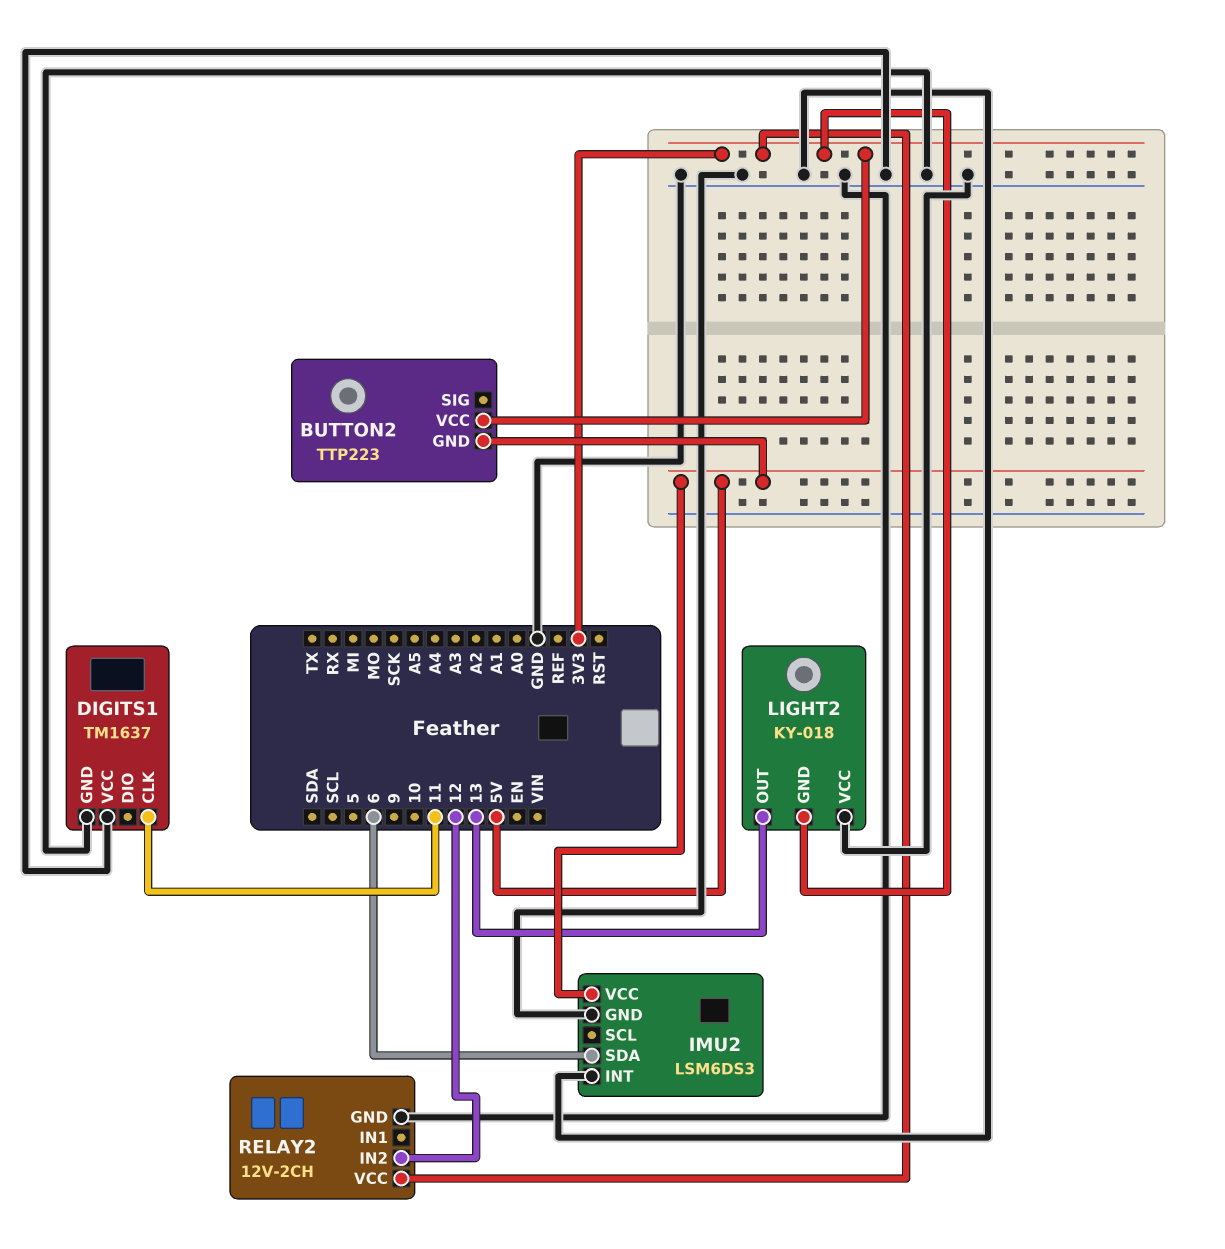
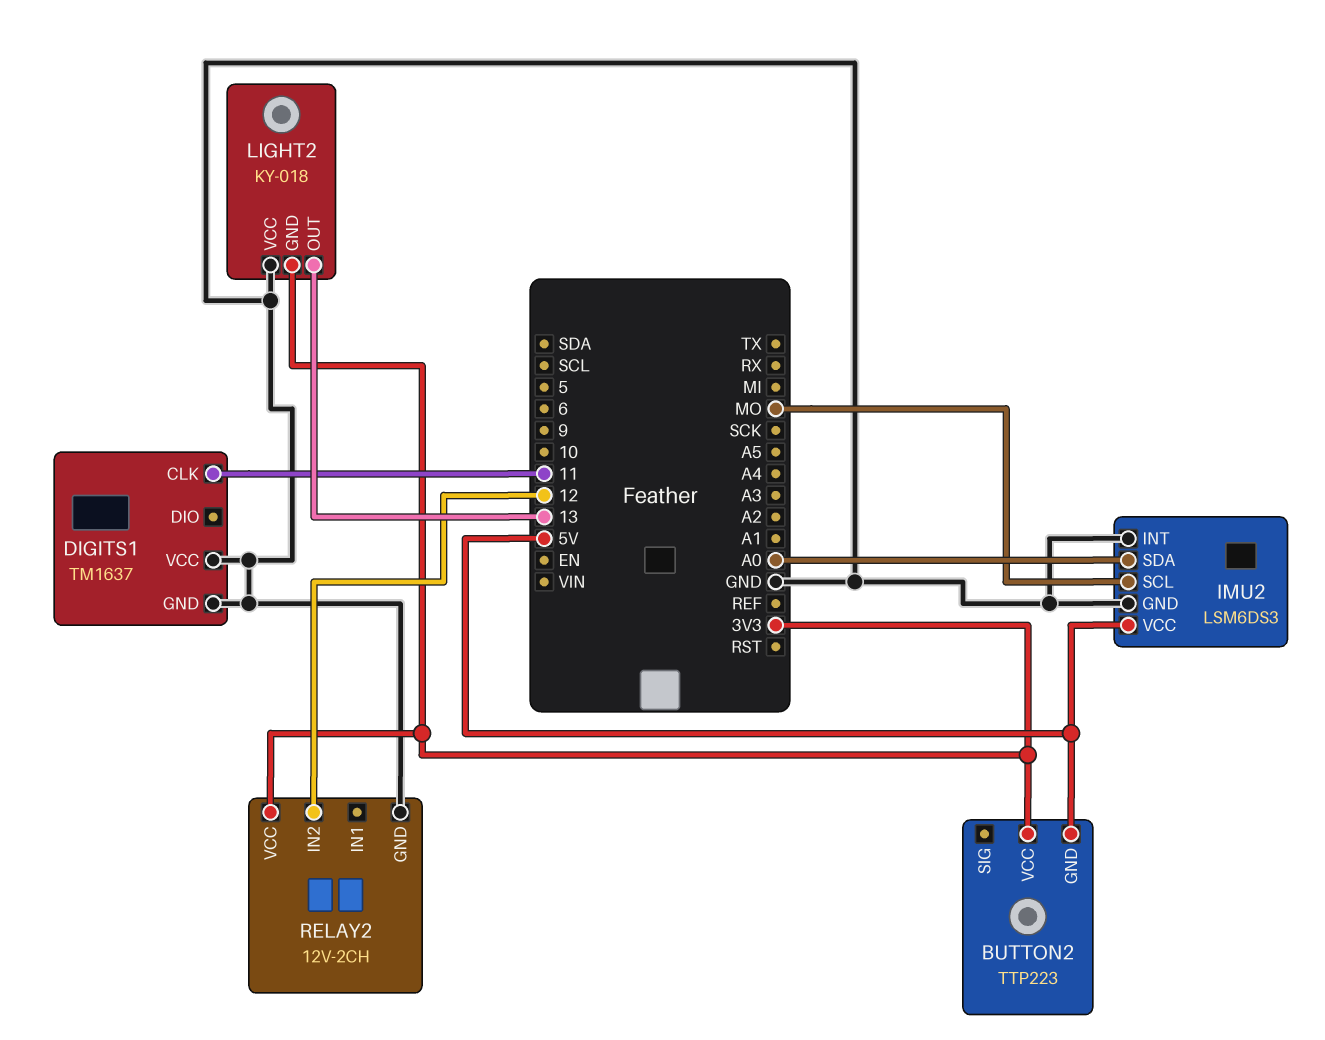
IMU2 pin SCL: none -> MO
IMU2 pin SDA: 6 -> A0

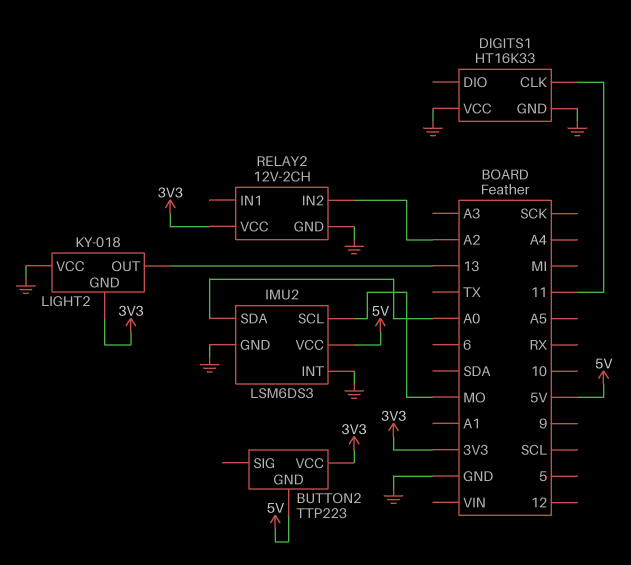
DIGITS1: TM1637 -> HT16K33
RELAY2 pin IN2: 12 -> A2

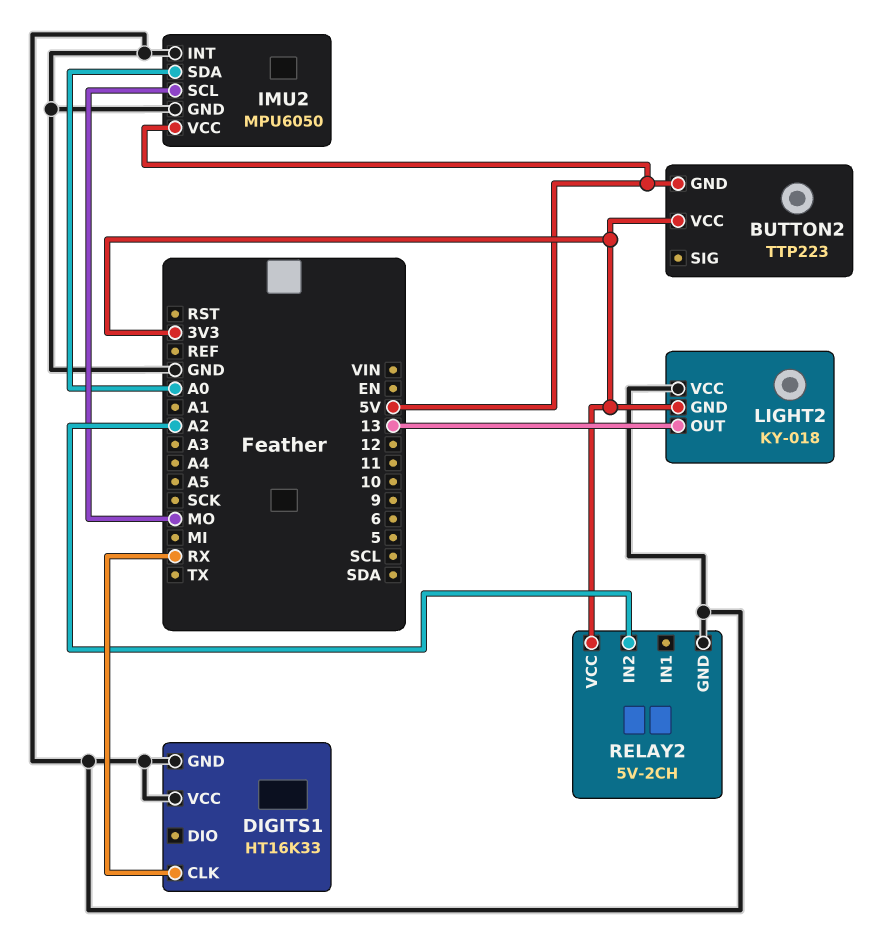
DIGITS1 pin CLK: 11 -> RX
IMU2: LSM6DS3 -> MPU6050
RELAY2: 12V-2CH -> 5V-2CH

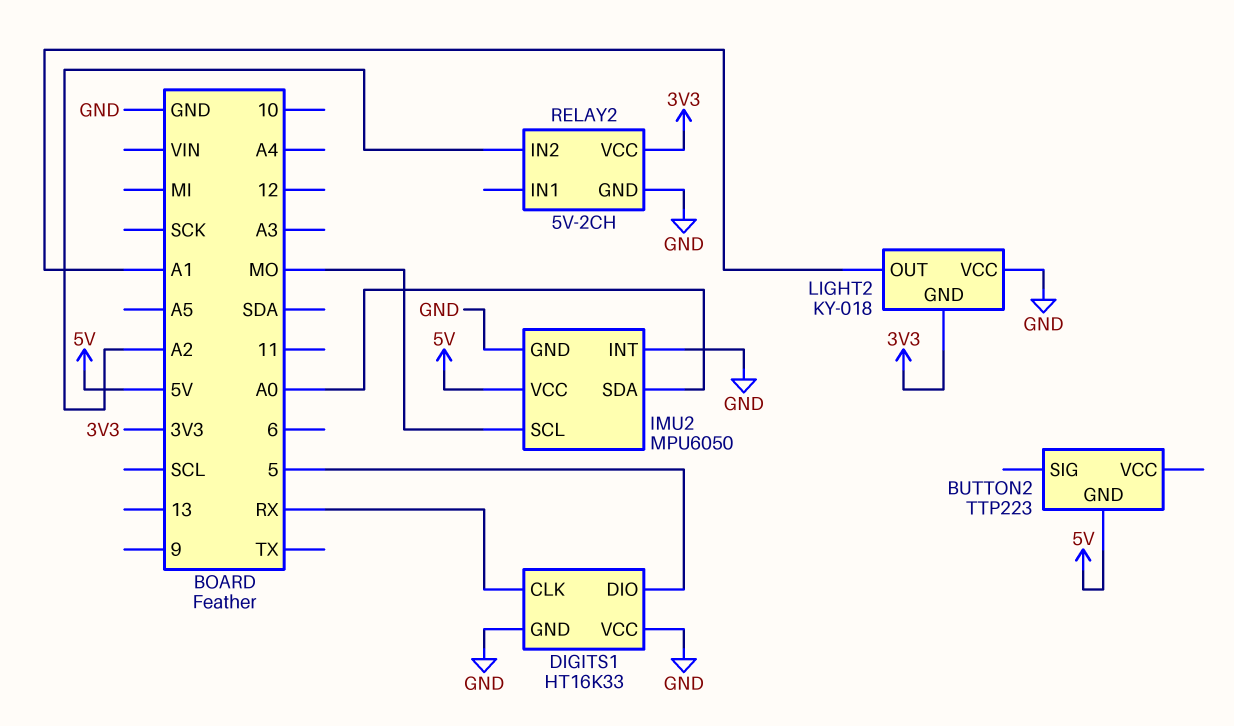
BUTTON2 pin VCC: 3V3 -> none
DIGITS1 pin DIO: none -> 5
LIGHT2 pin OUT: 13 -> A1

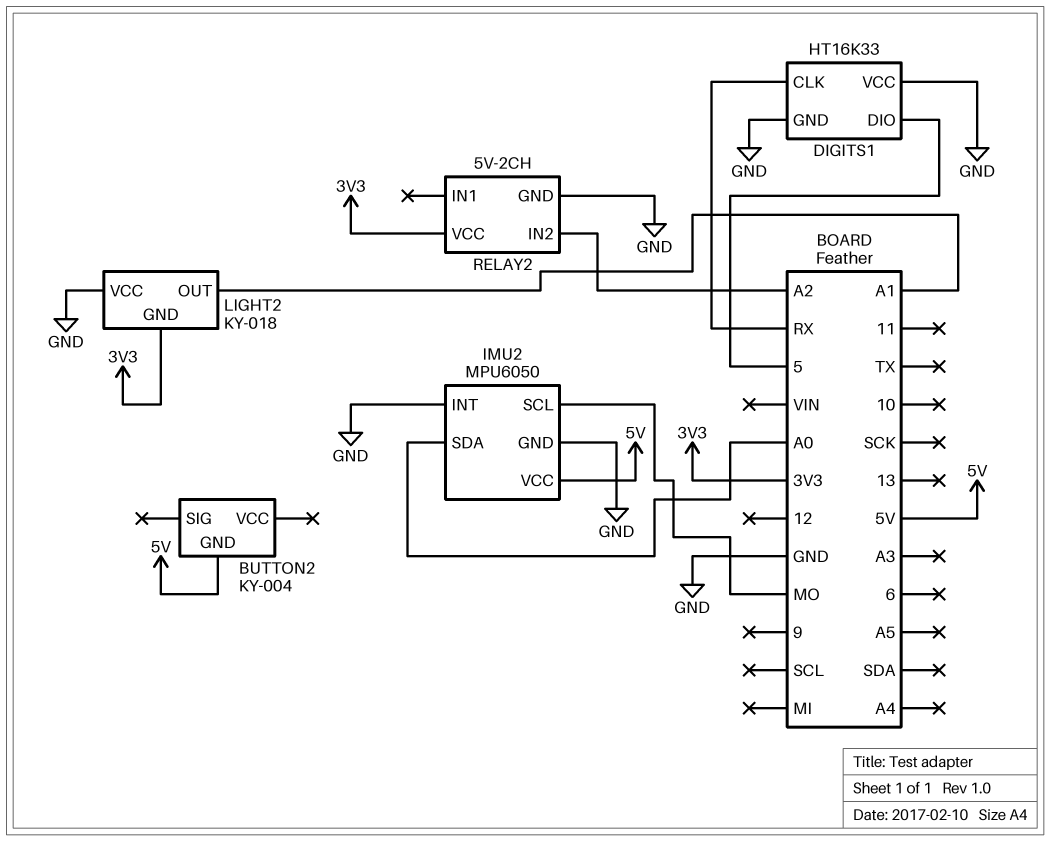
BUTTON2: TTP223 -> KY-004

